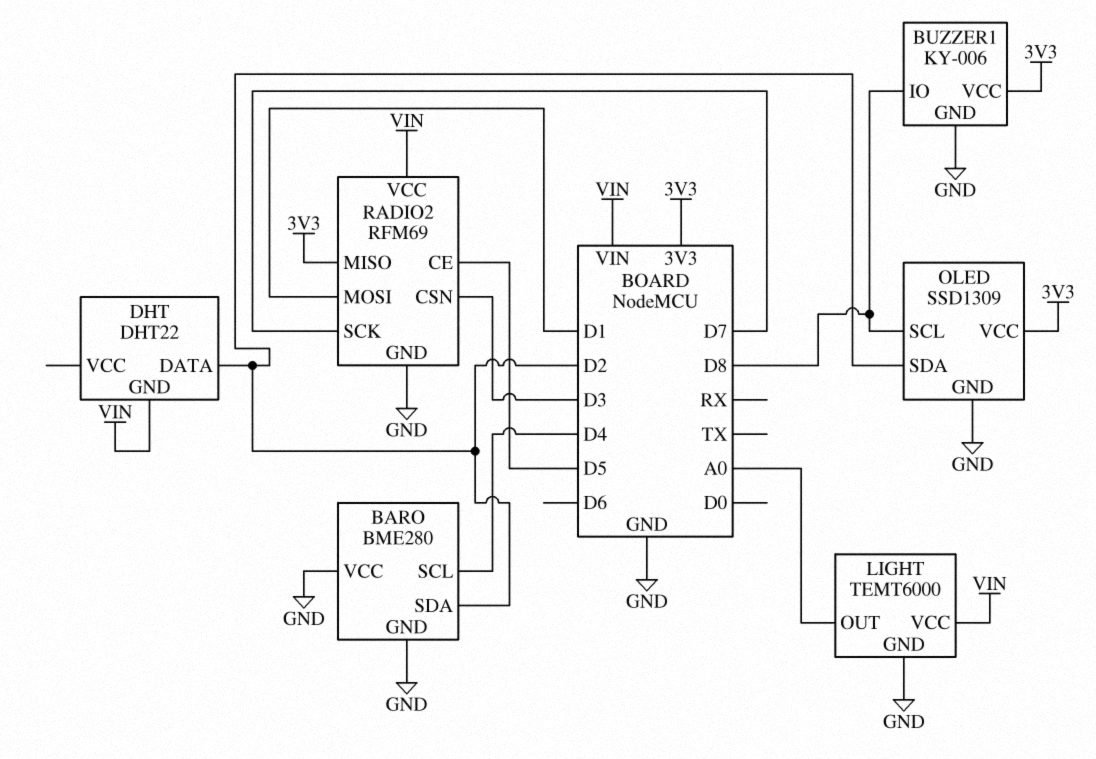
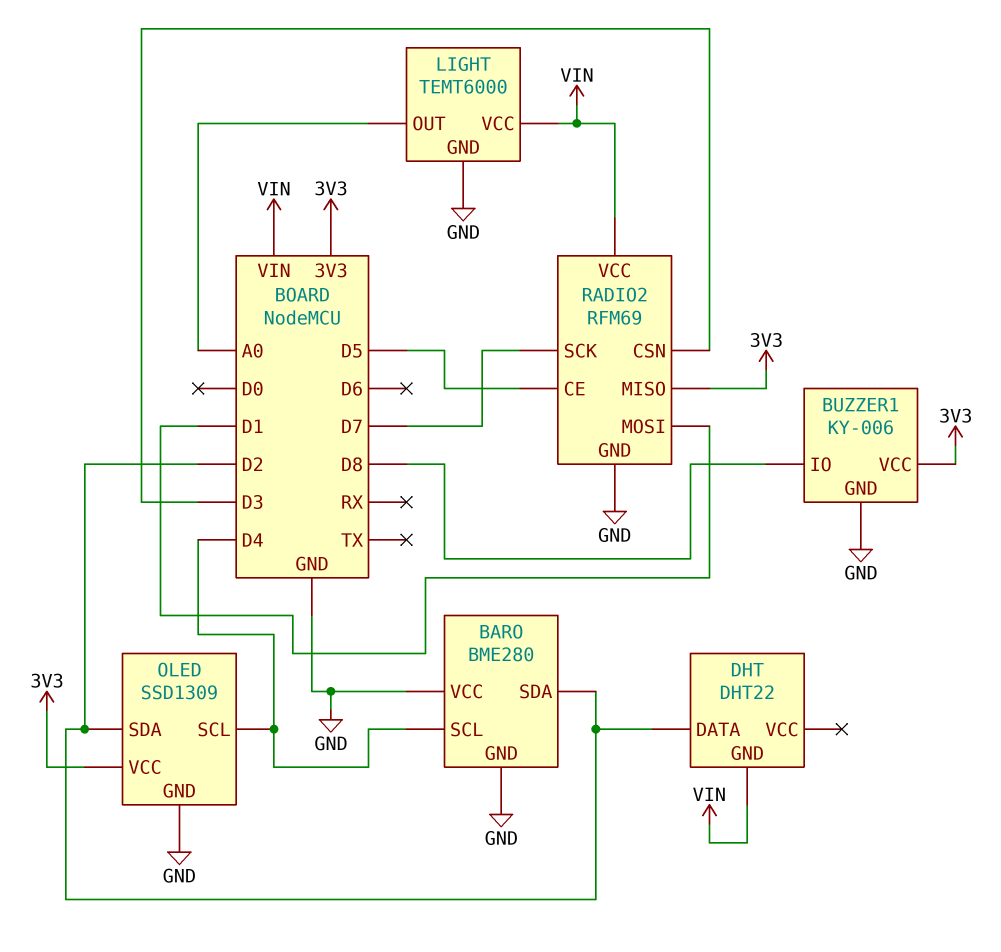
OLED pin SCL: D8 -> D4

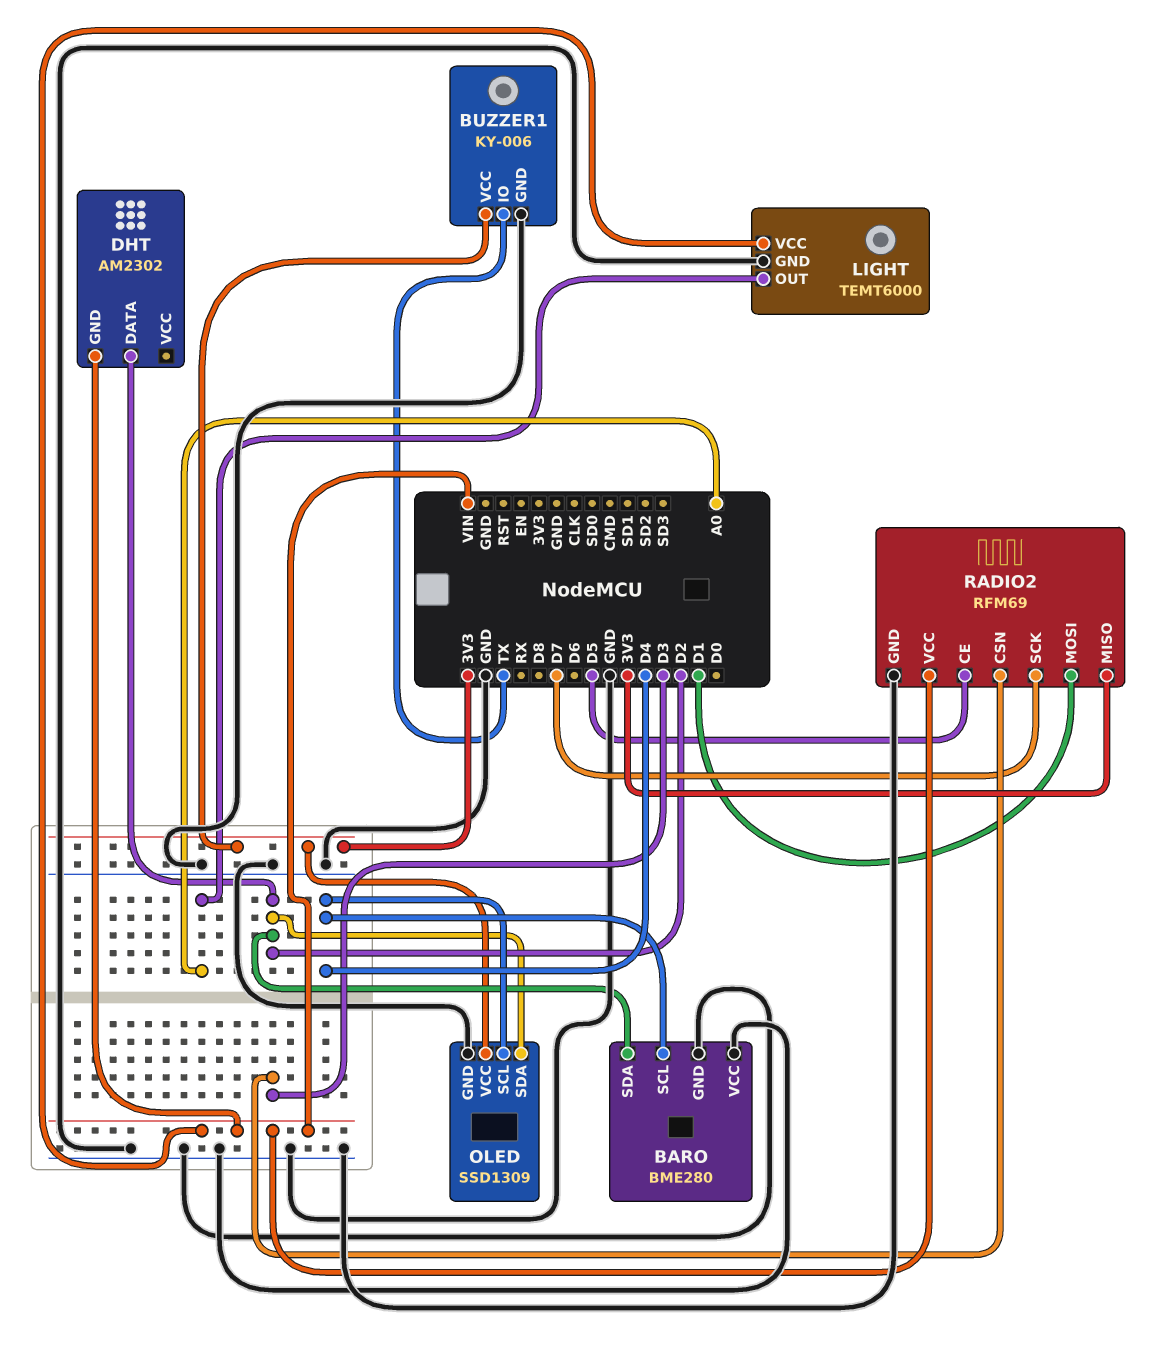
BUZZER1 pin IO: D8 -> TX
DHT: DHT22 -> AM2302

